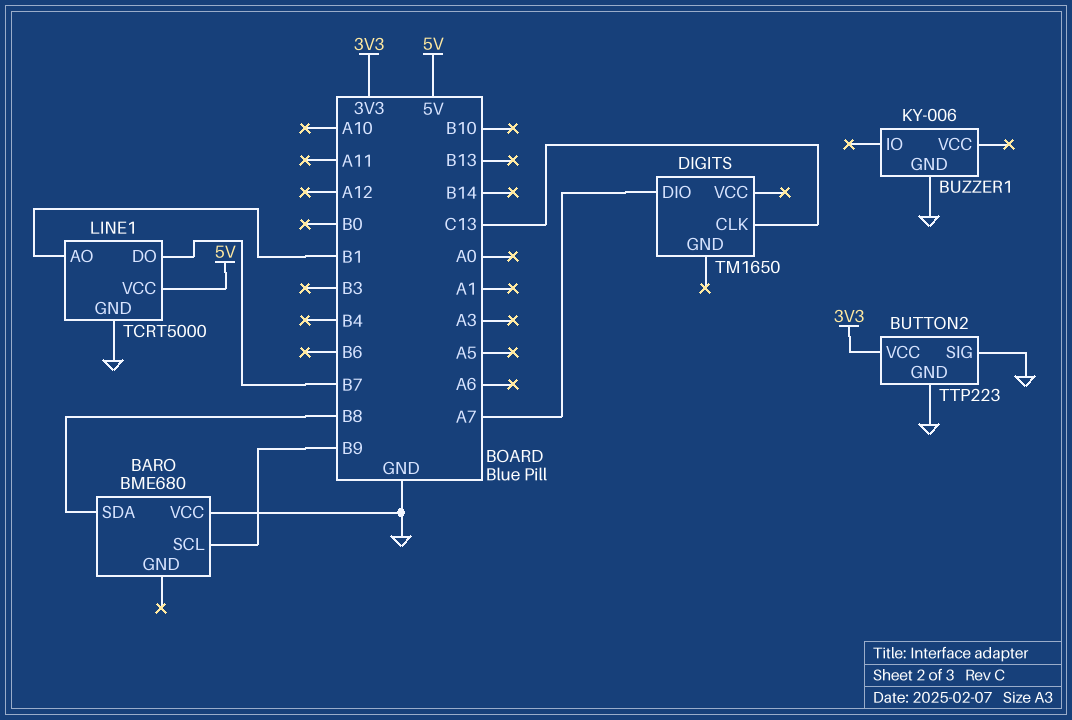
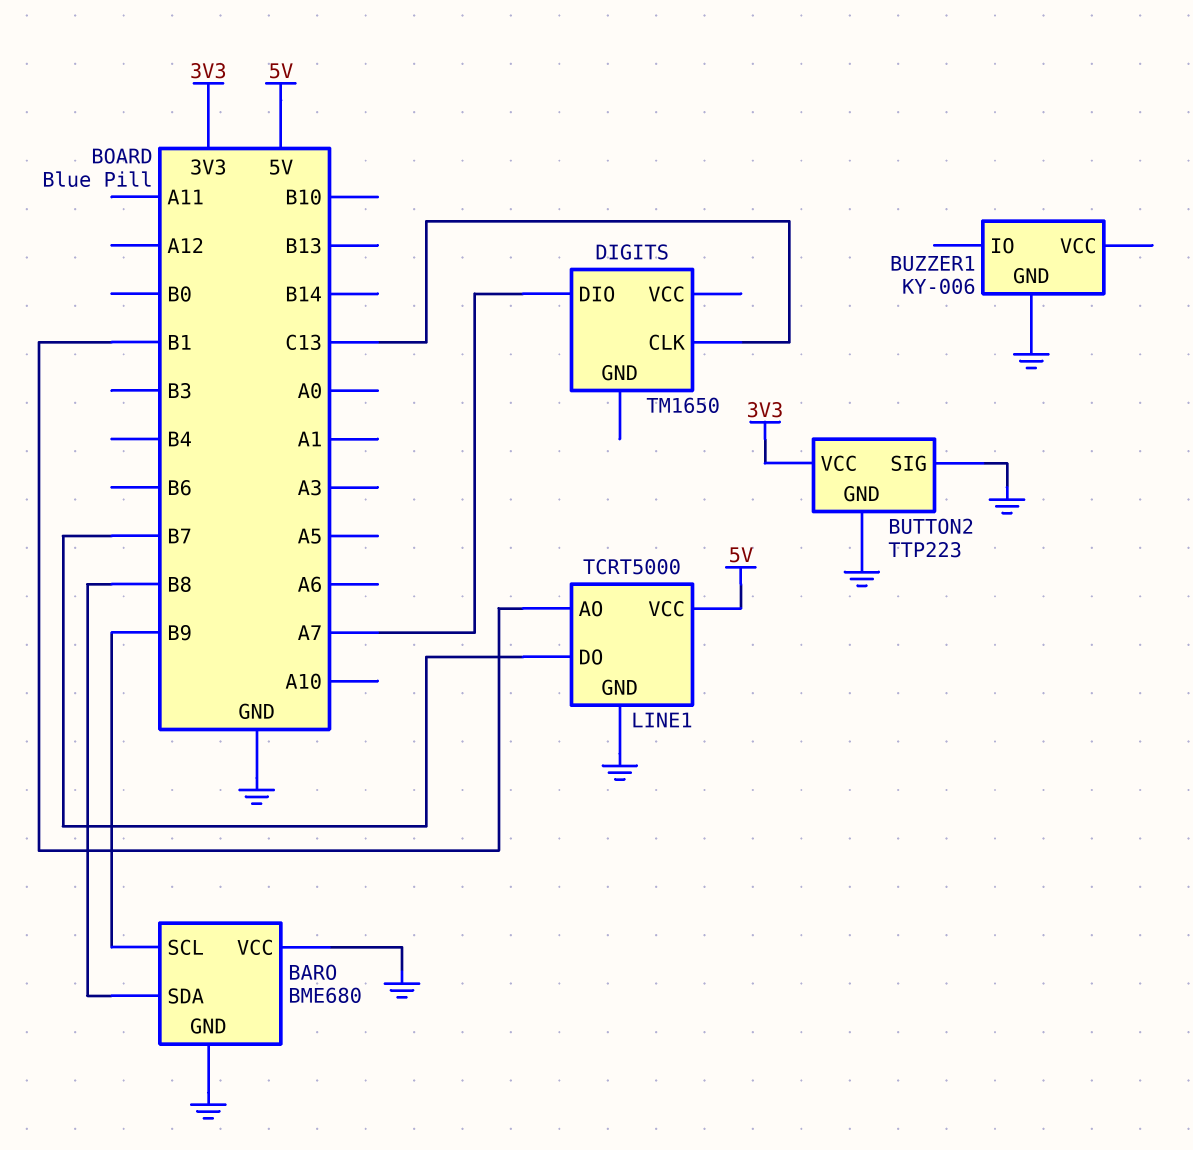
BARO pin GND: none -> GND

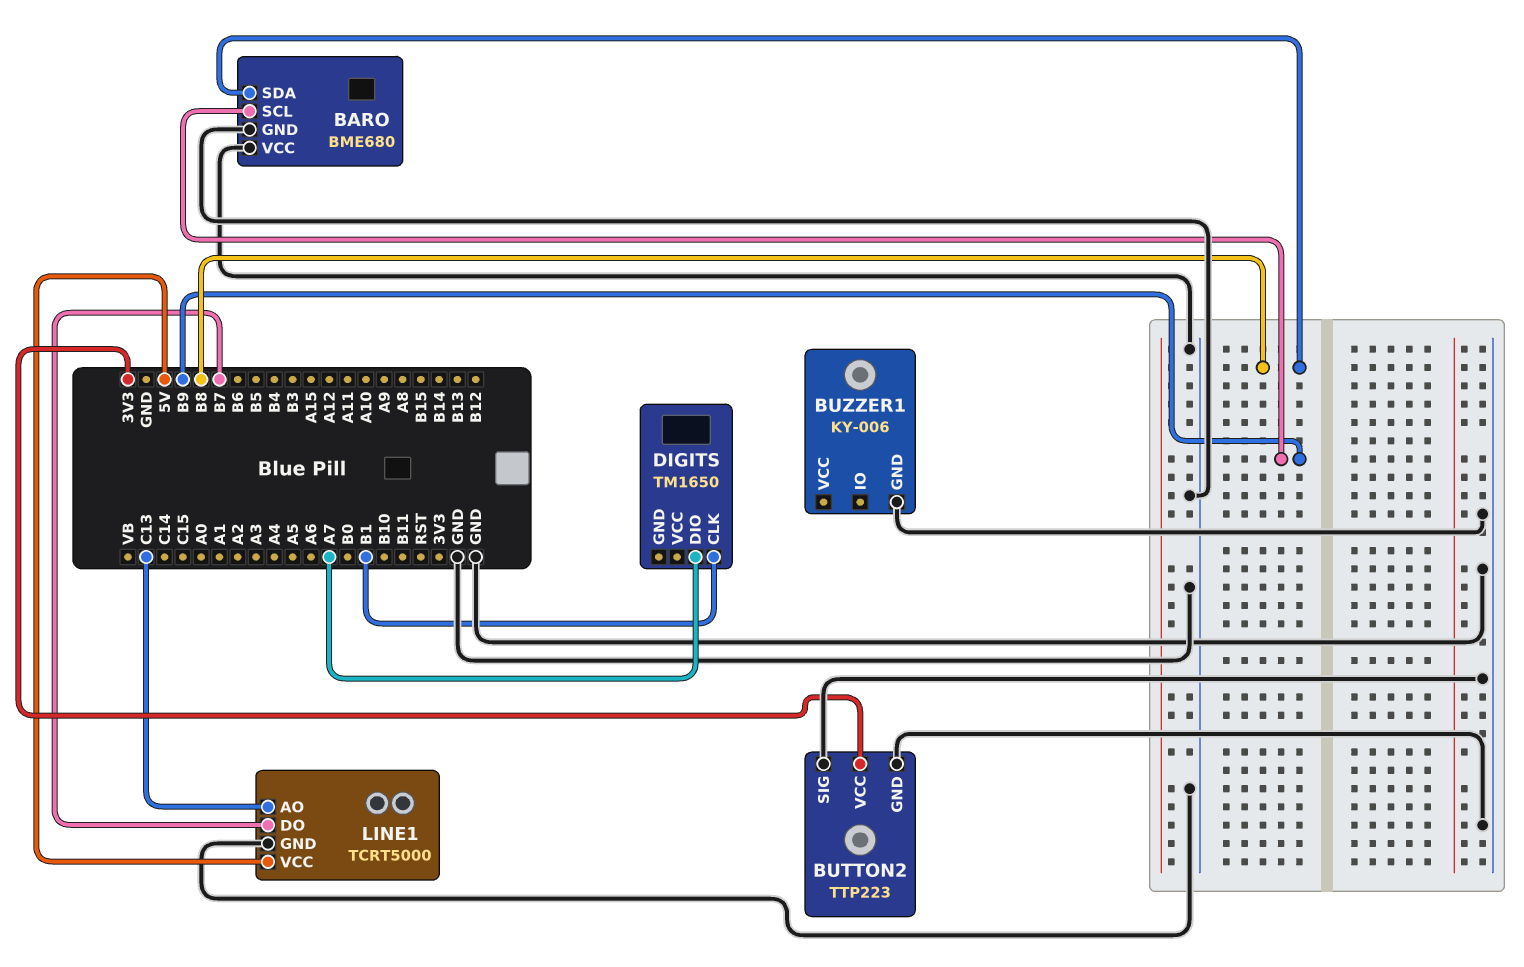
DIGITS pin CLK: C13 -> B1
LINE1 pin AO: B1 -> C13

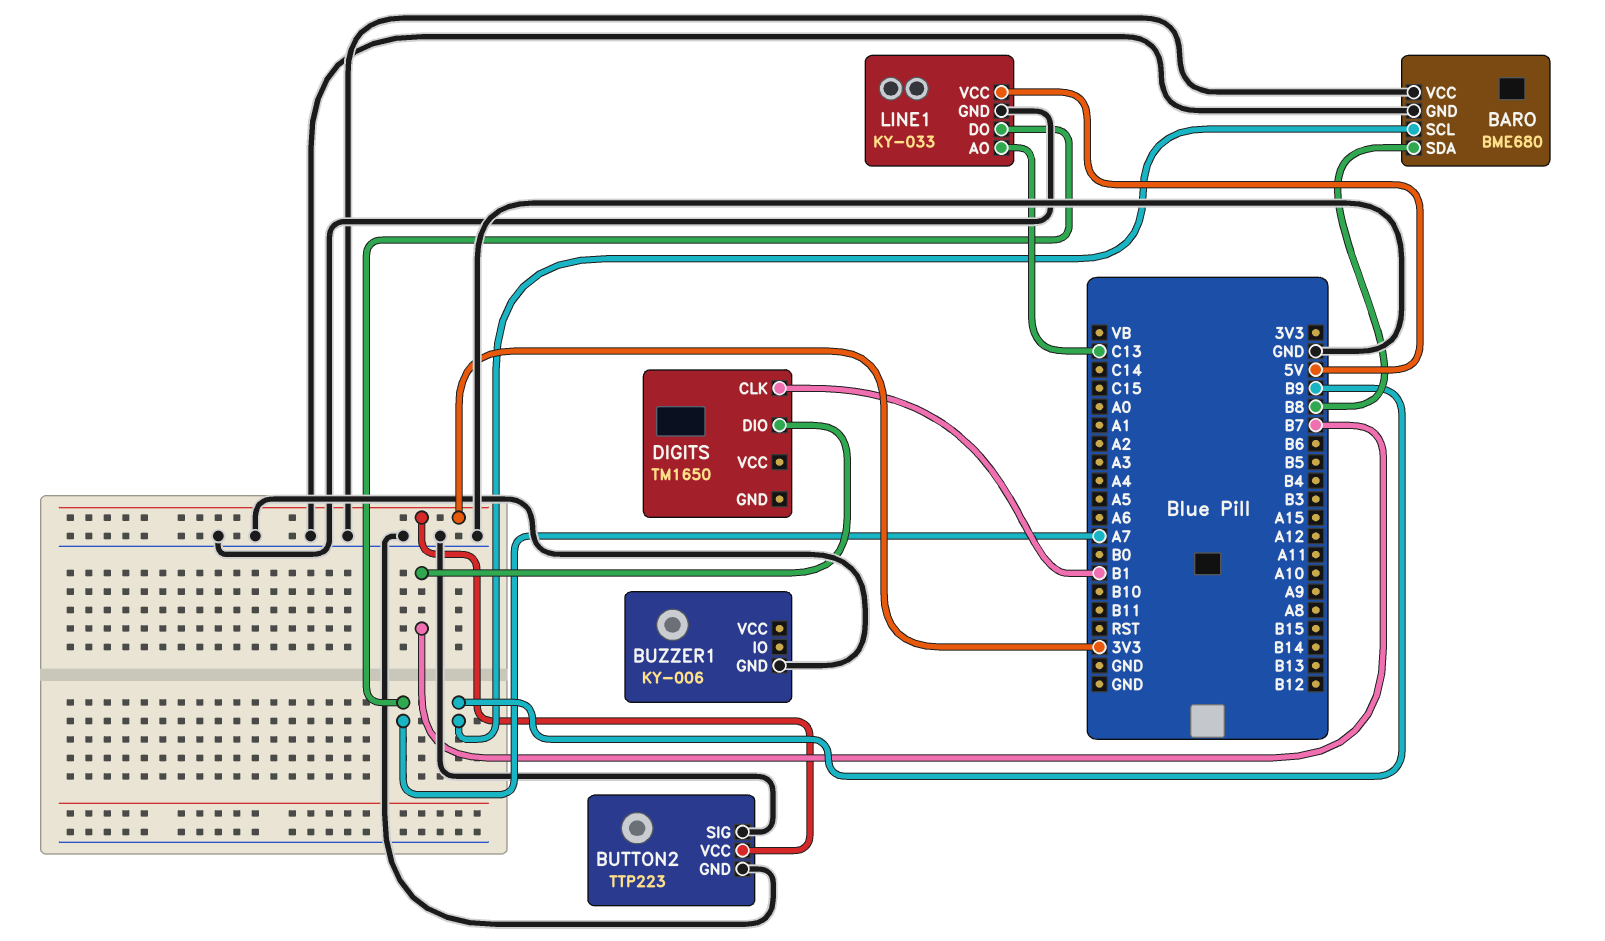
DIGITS pin DIO: A7 -> B7
LINE1: TCRT5000 -> KY-033
LINE1 pin DO: B7 -> A7

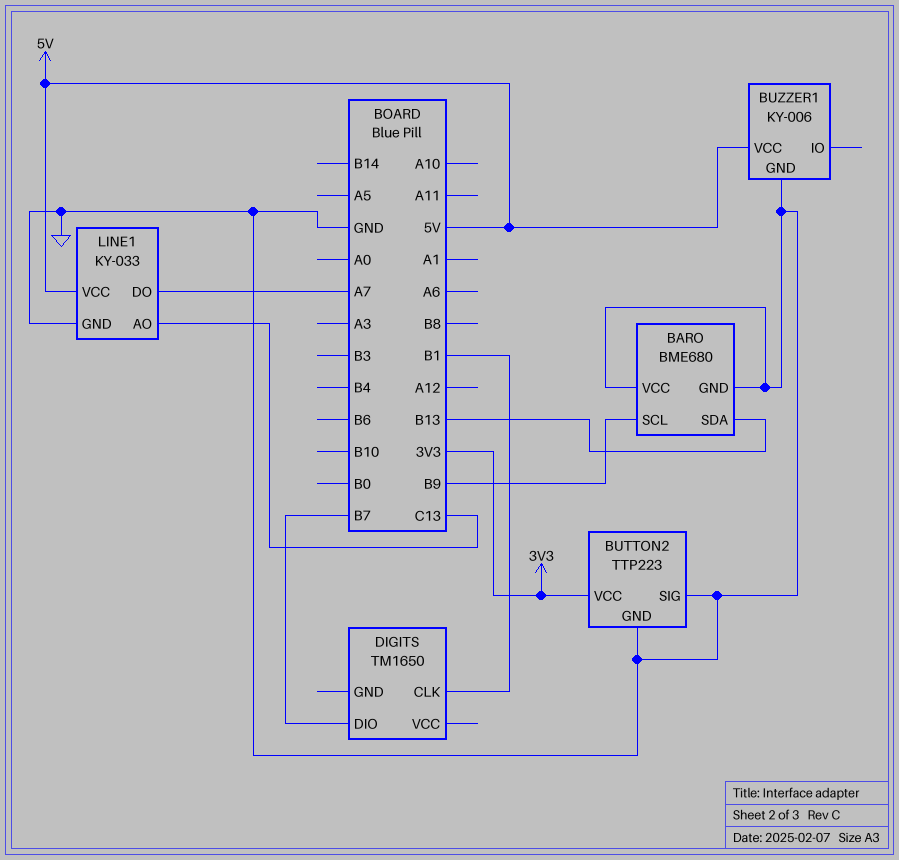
BARO pin SDA: B8 -> B13
BUZZER1 pin VCC: none -> 5V

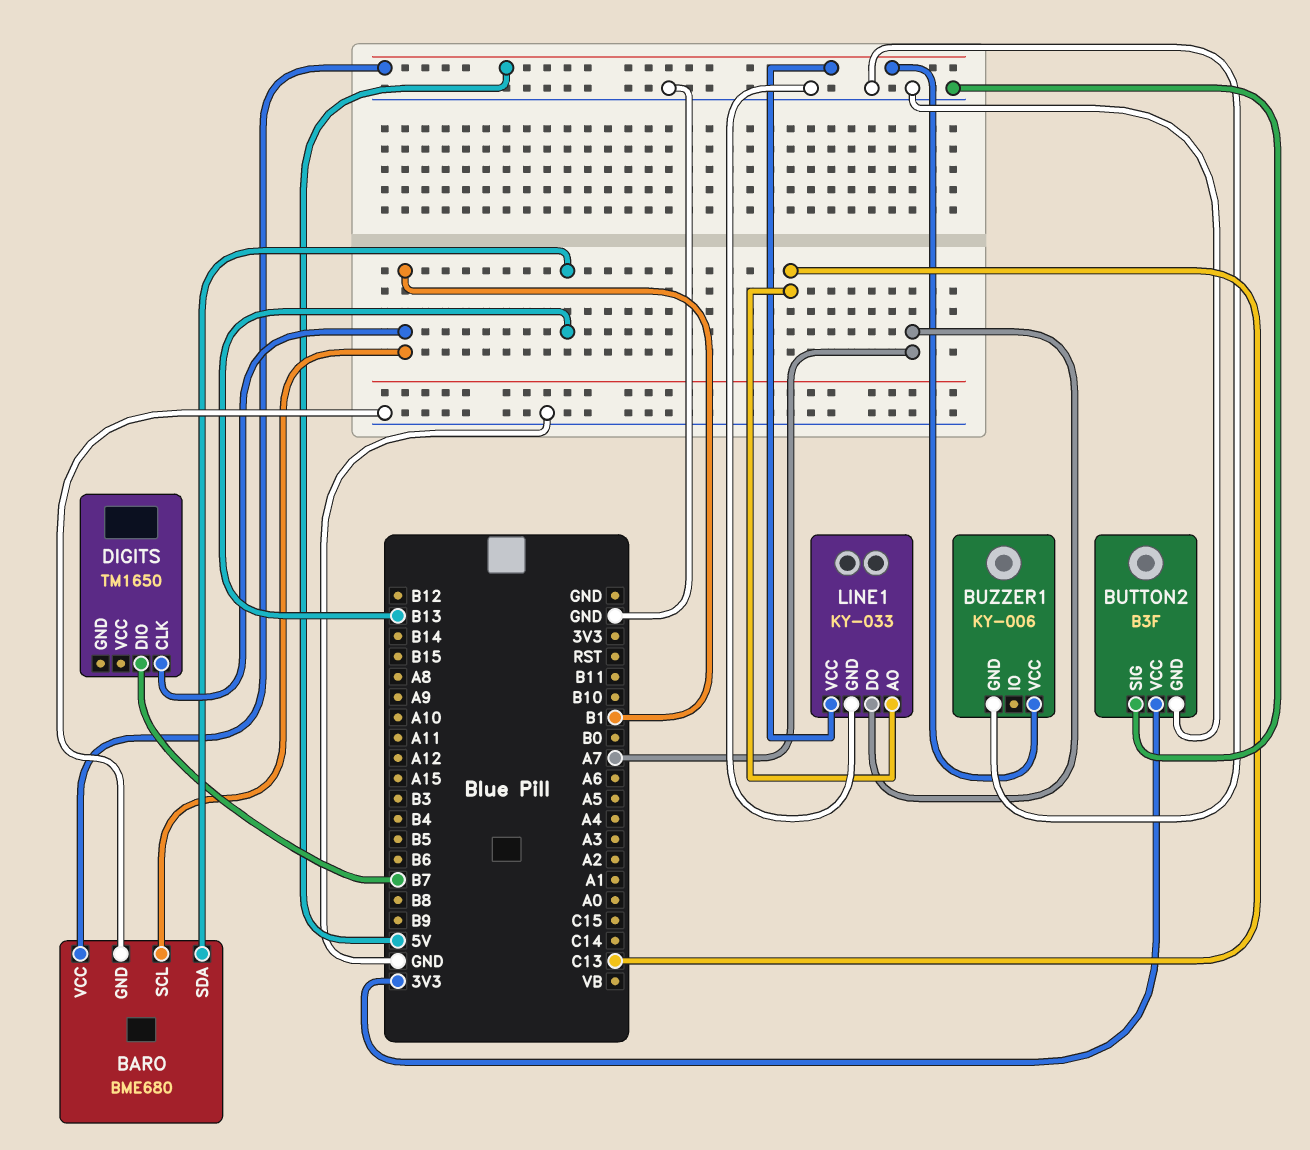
BARO pin SCL: B9 -> B1
BARO pin VCC: GND -> 5V
BUTTON2: TTP223 -> B3F

